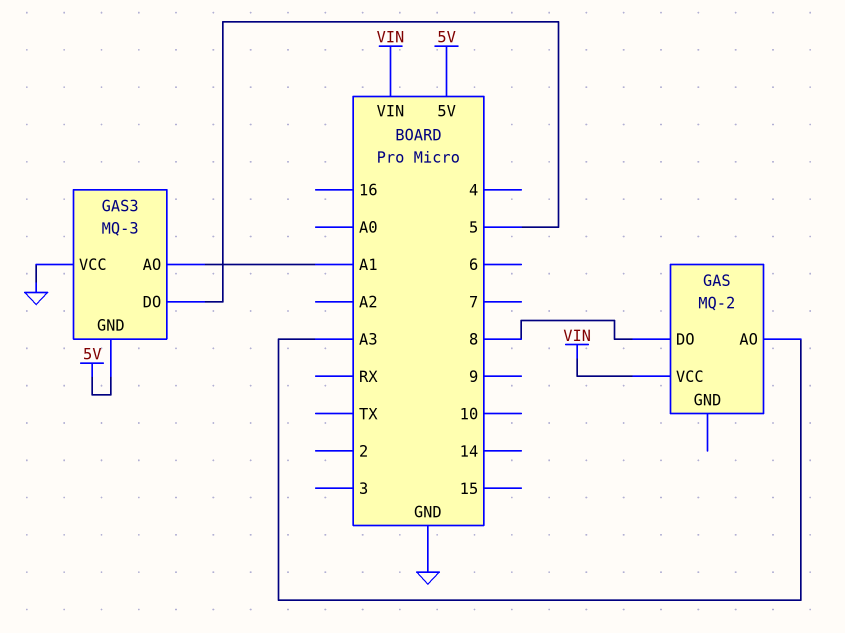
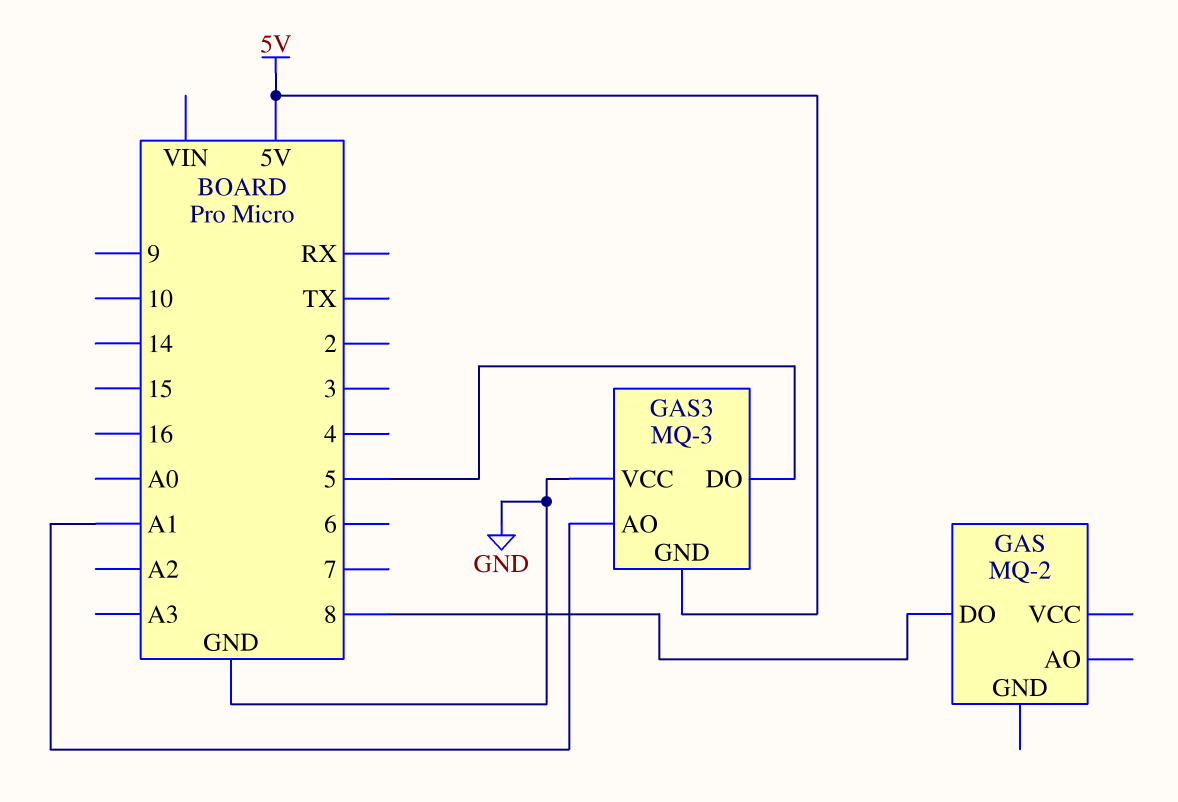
GAS pin AO: A3 -> none
GAS pin VCC: VIN -> none

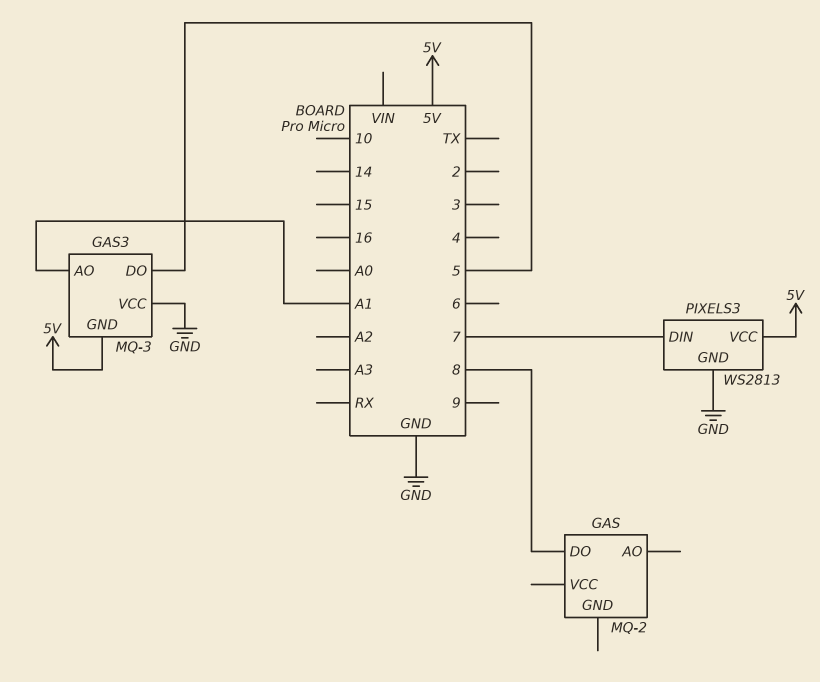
PIXELS3: none -> WS2813
PIXELS3 pin DIN: none -> 7
PIXELS3 pin GND: none -> GND
PIXELS3 pin VCC: none -> 5V

